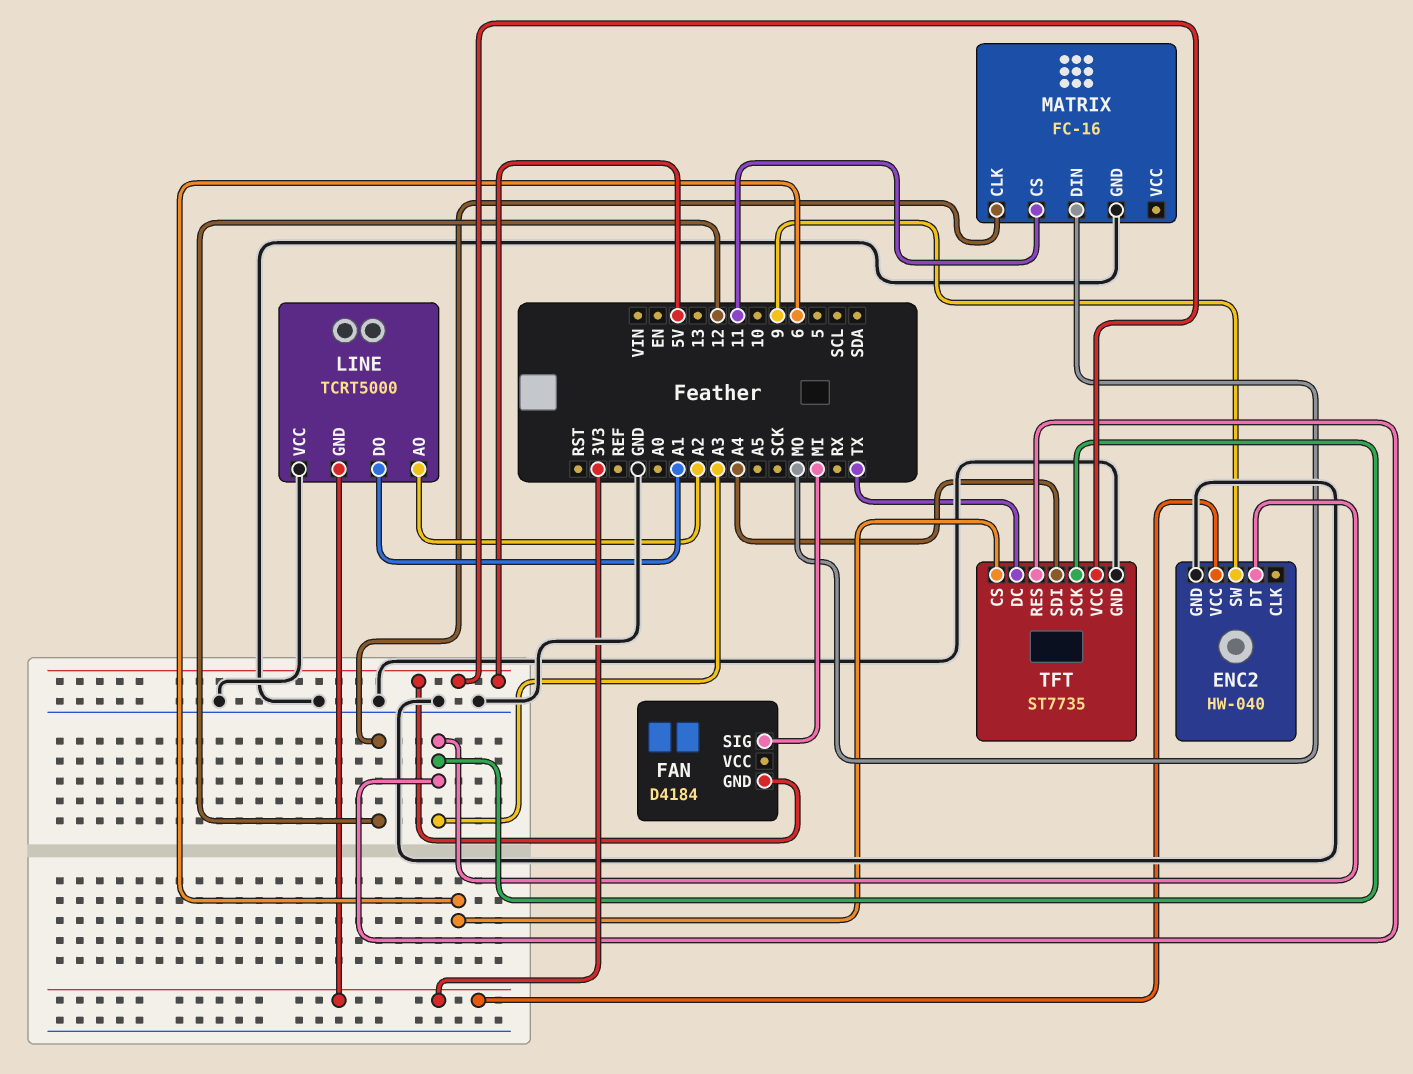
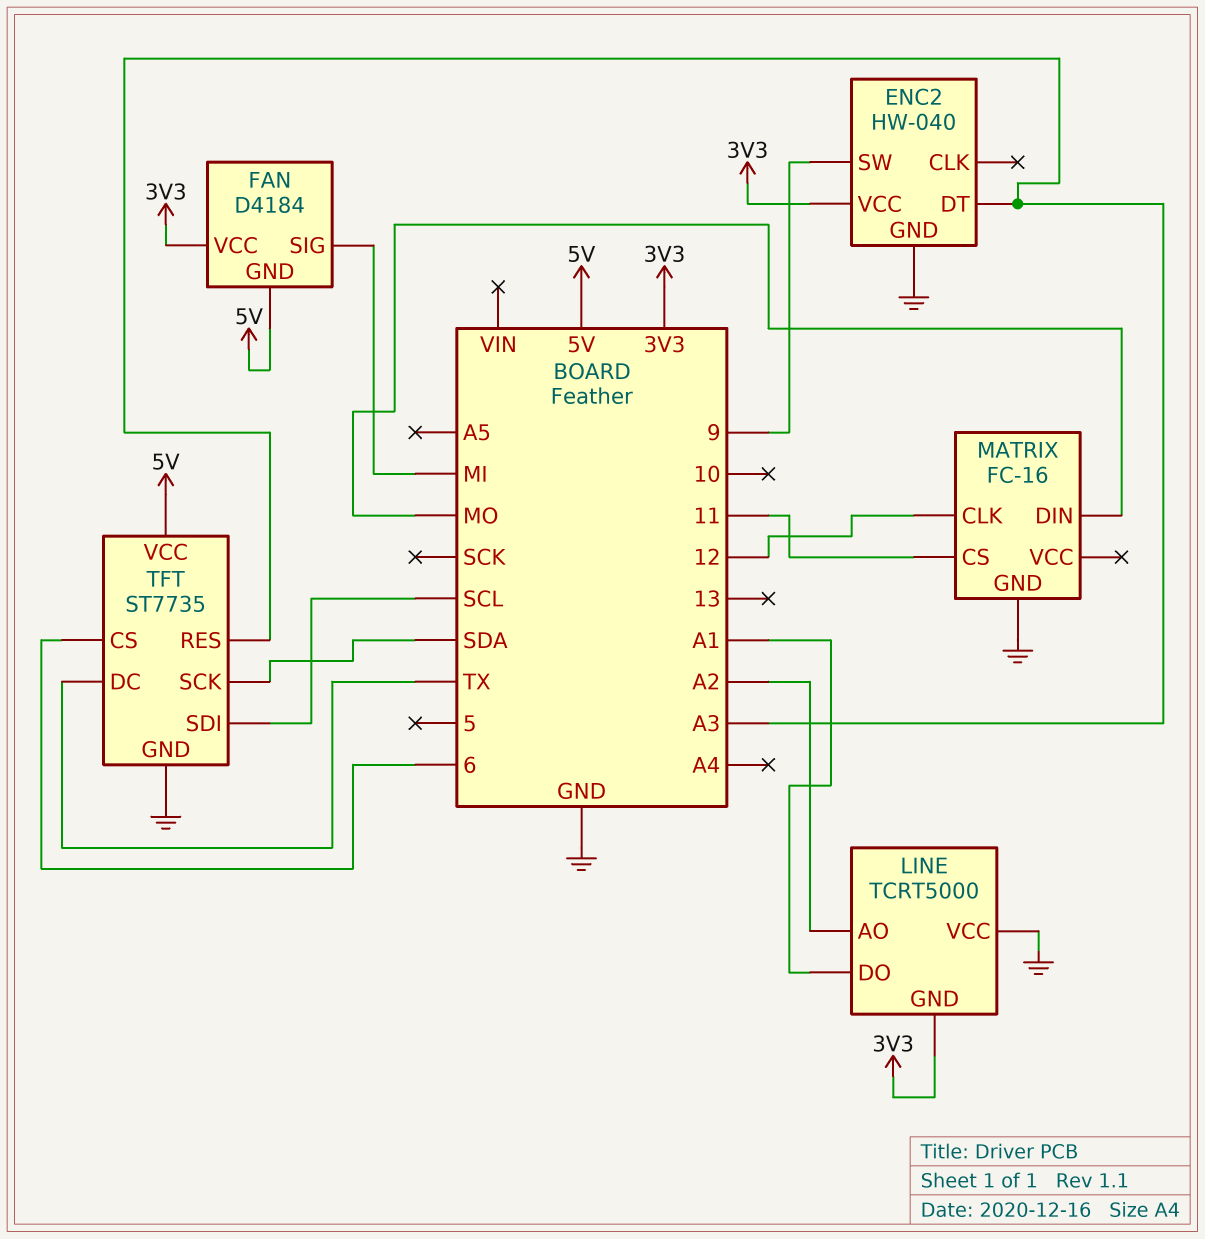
FAN pin VCC: none -> 3V3
TFT pin SCK: A3 -> SDA
TFT pin SDI: A4 -> SCL

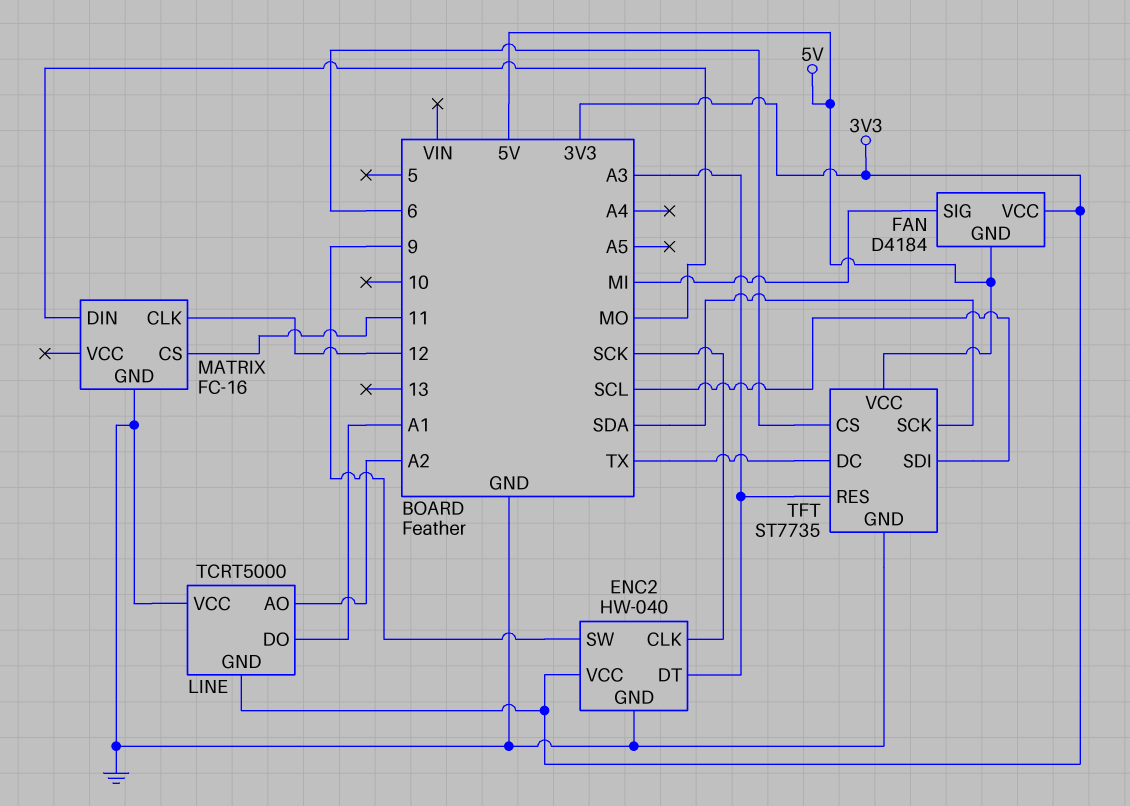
ENC2 pin CLK: none -> SCK

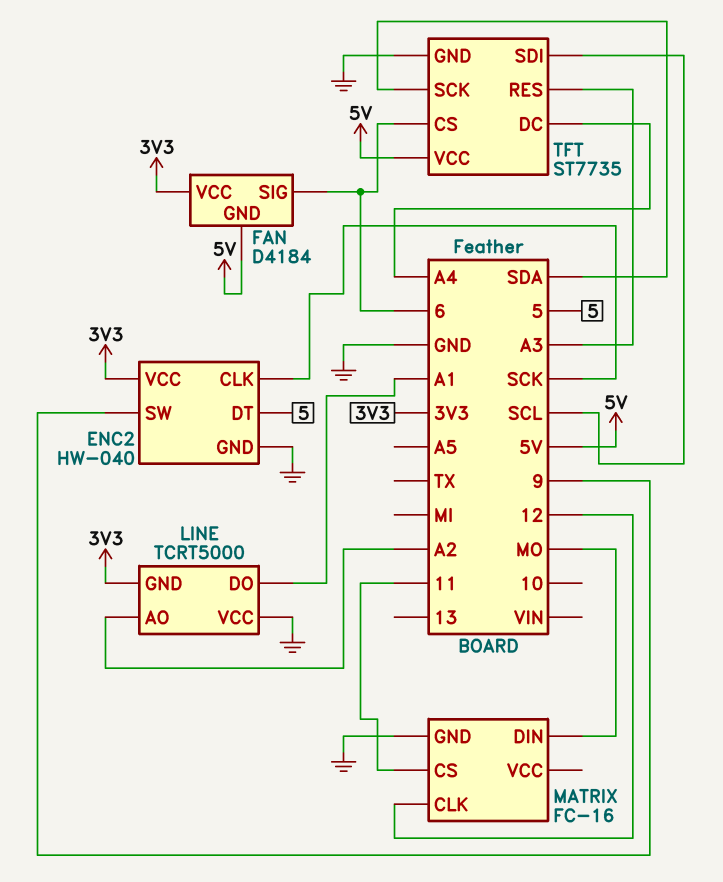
ENC2 pin DT: A3 -> 5
FAN pin SIG: MI -> 6
TFT pin DC: TX -> A4

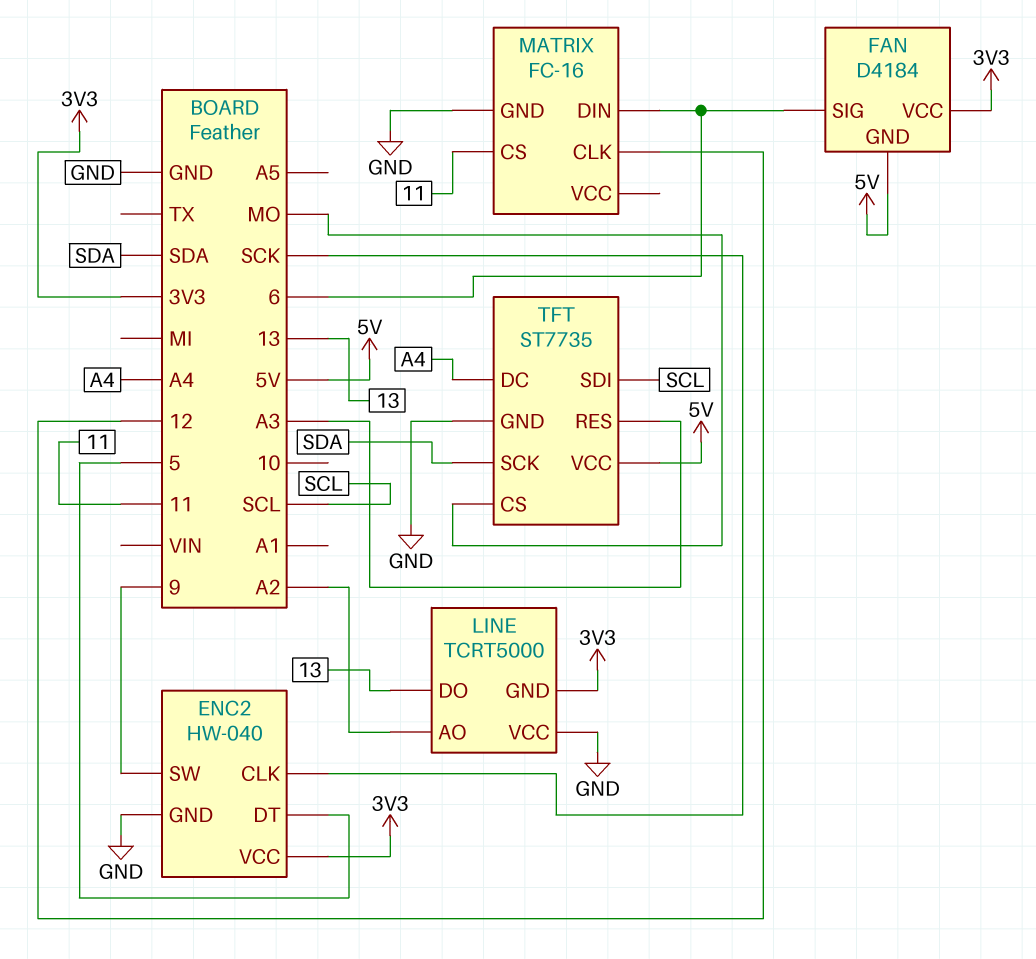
LINE pin DO: A1 -> 13
MATRIX pin DIN: MO -> 6
TFT pin CS: 6 -> MO

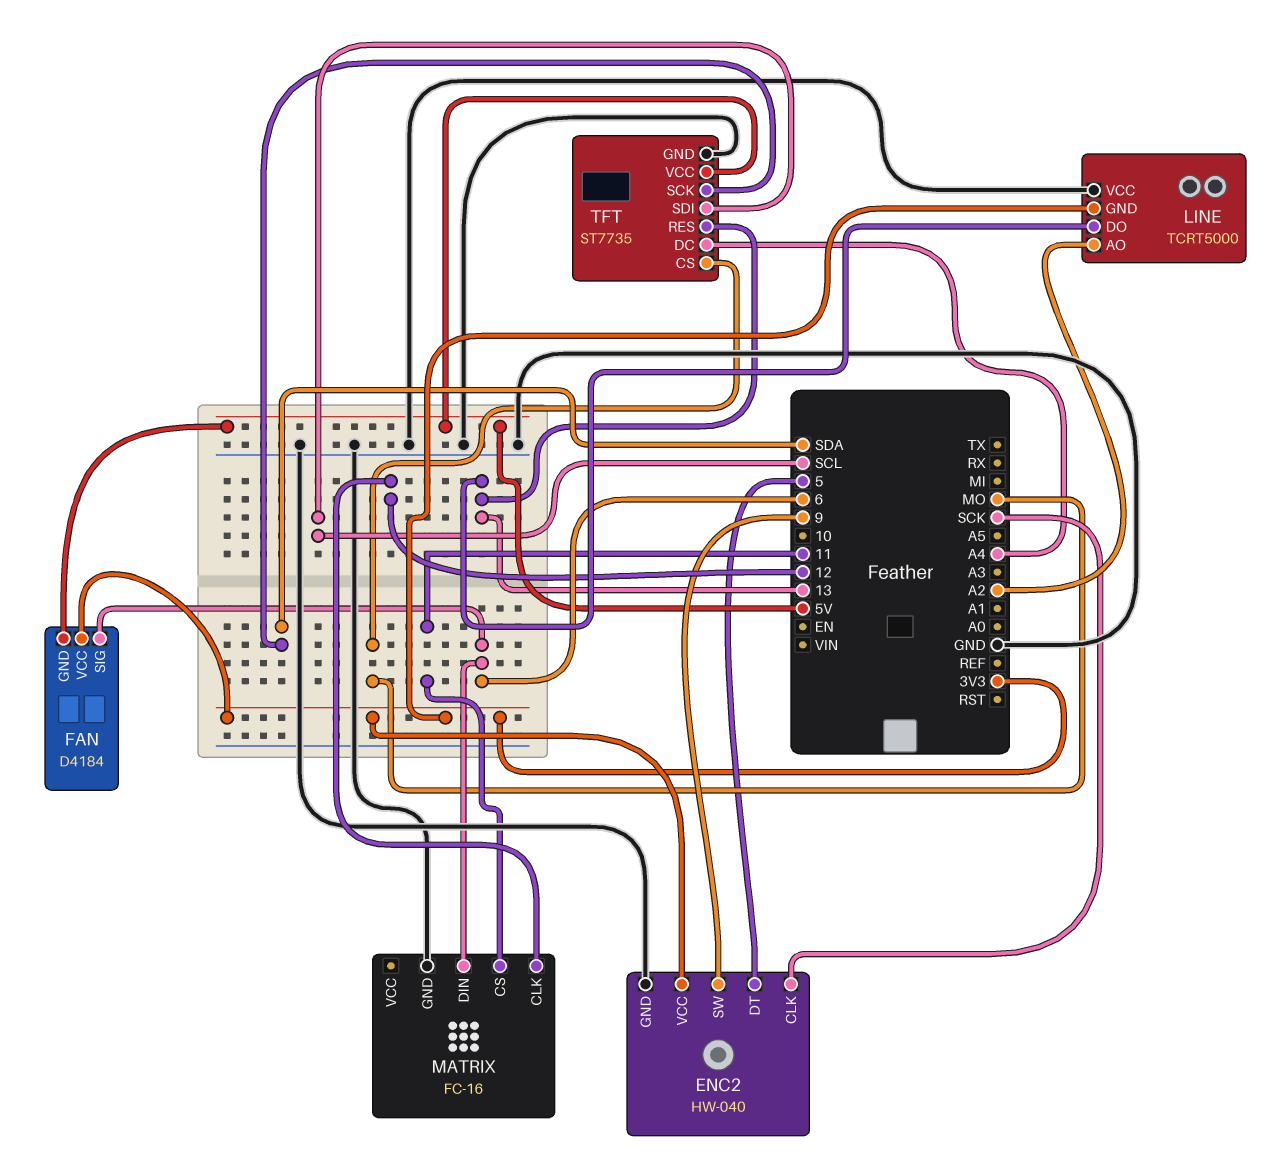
TFT pin RES: A3 -> 13

